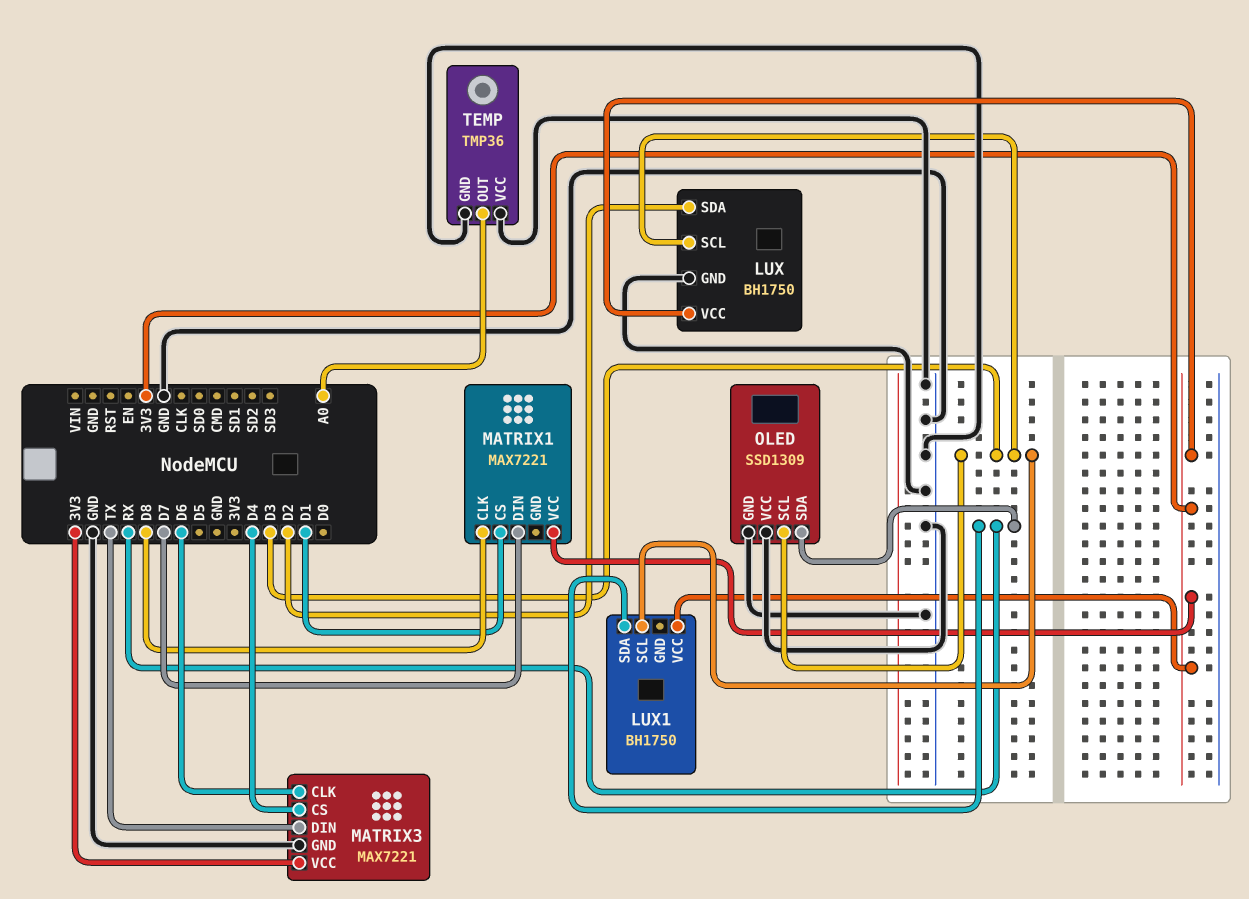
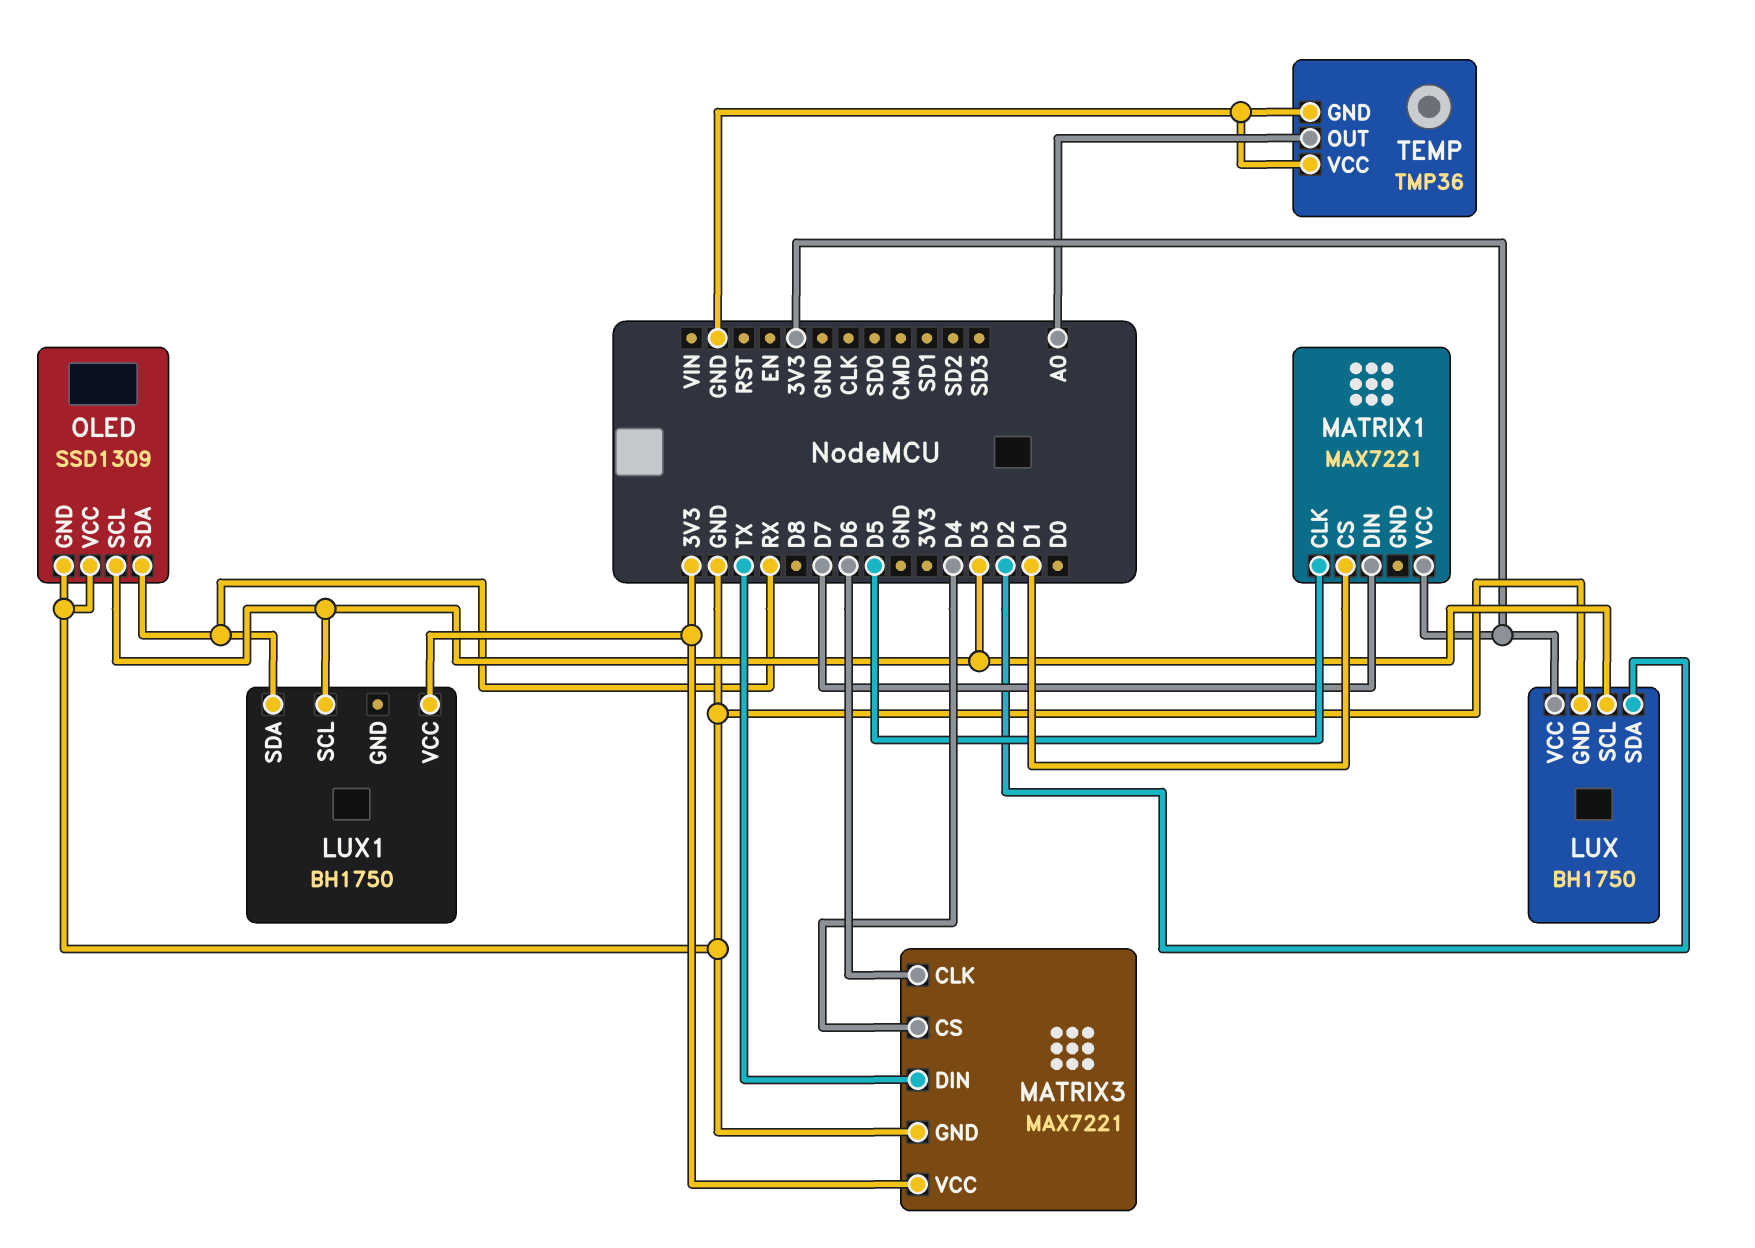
MATRIX1 pin CLK: D8 -> D5

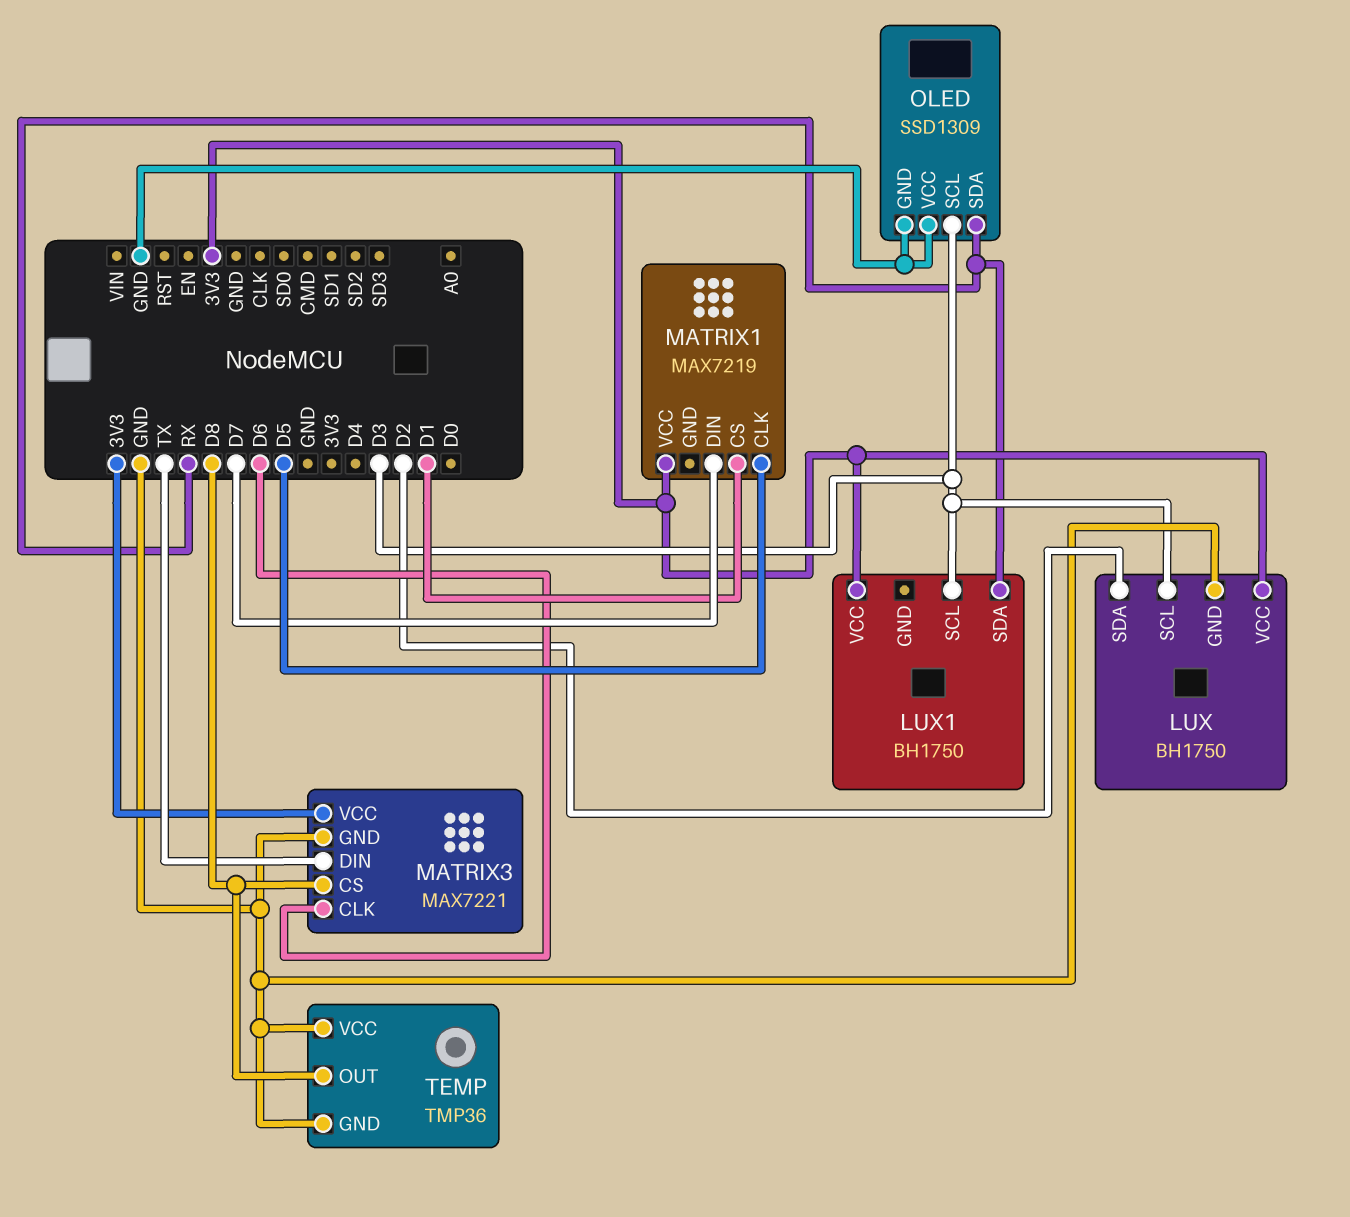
MATRIX1: MAX7221 -> MAX7219
MATRIX3 pin CS: D4 -> D8
TEMP pin OUT: A0 -> D8

